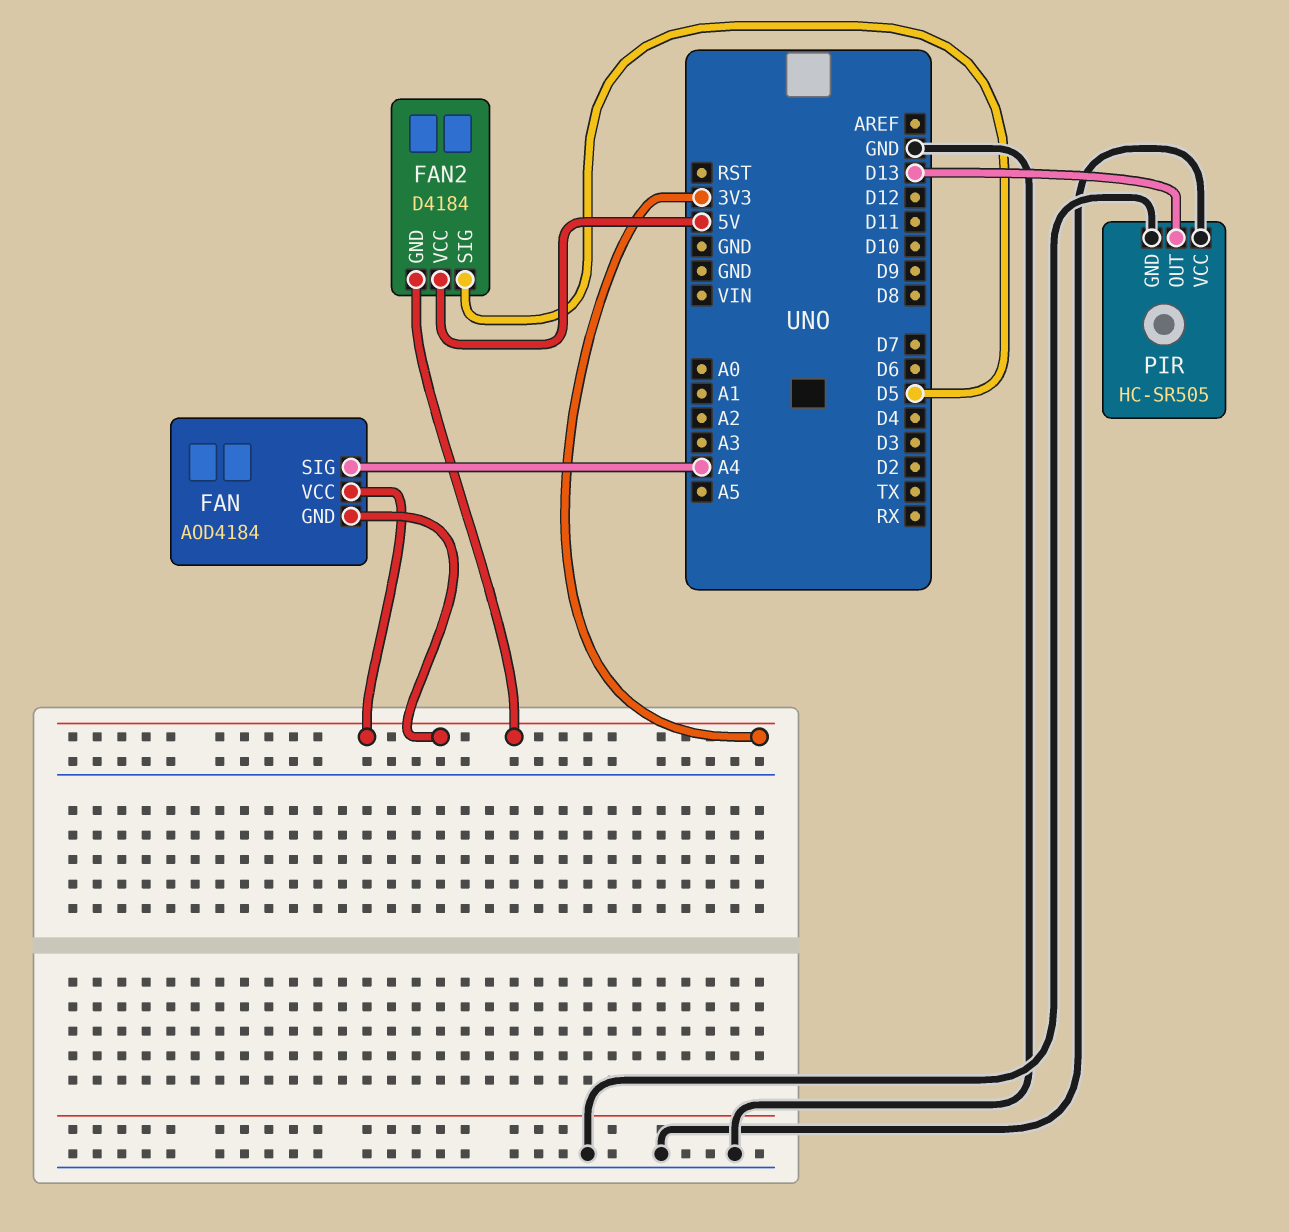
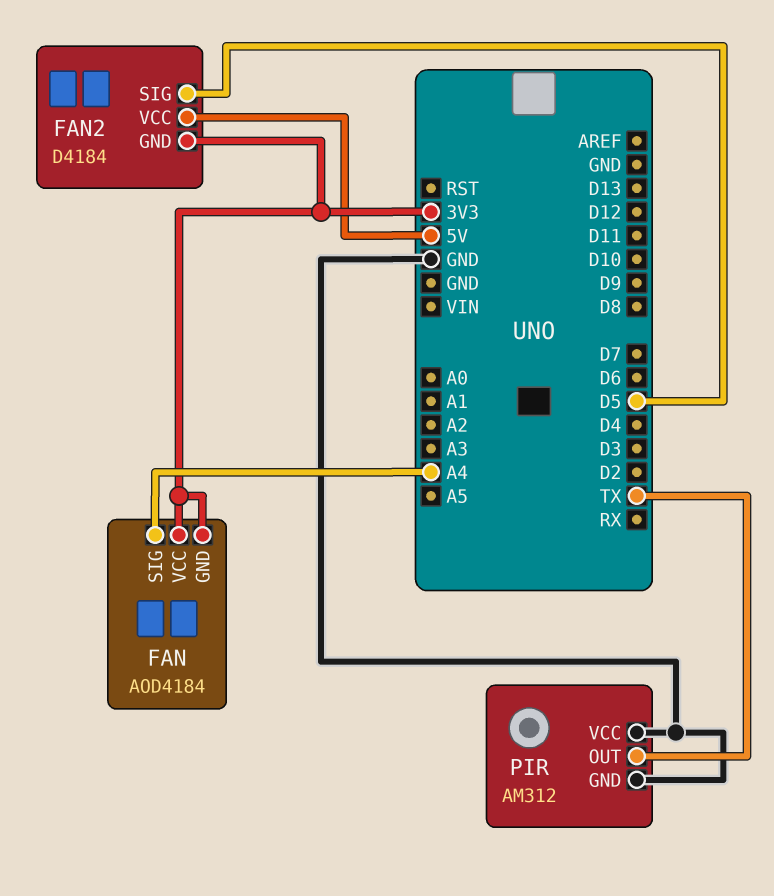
PIR: HC-SR505 -> AM312
PIR pin OUT: D13 -> TX

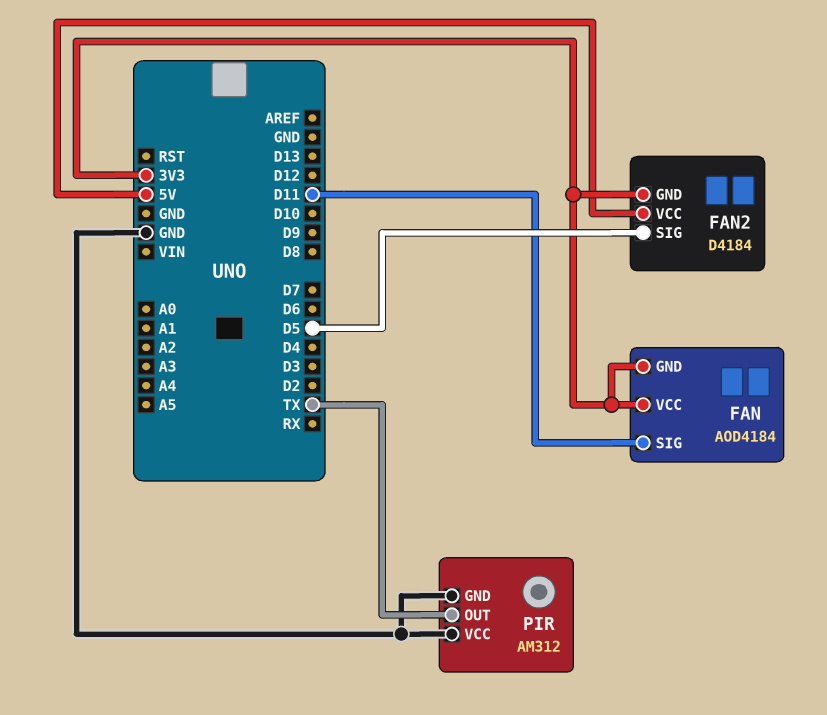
FAN pin SIG: A4 -> D11

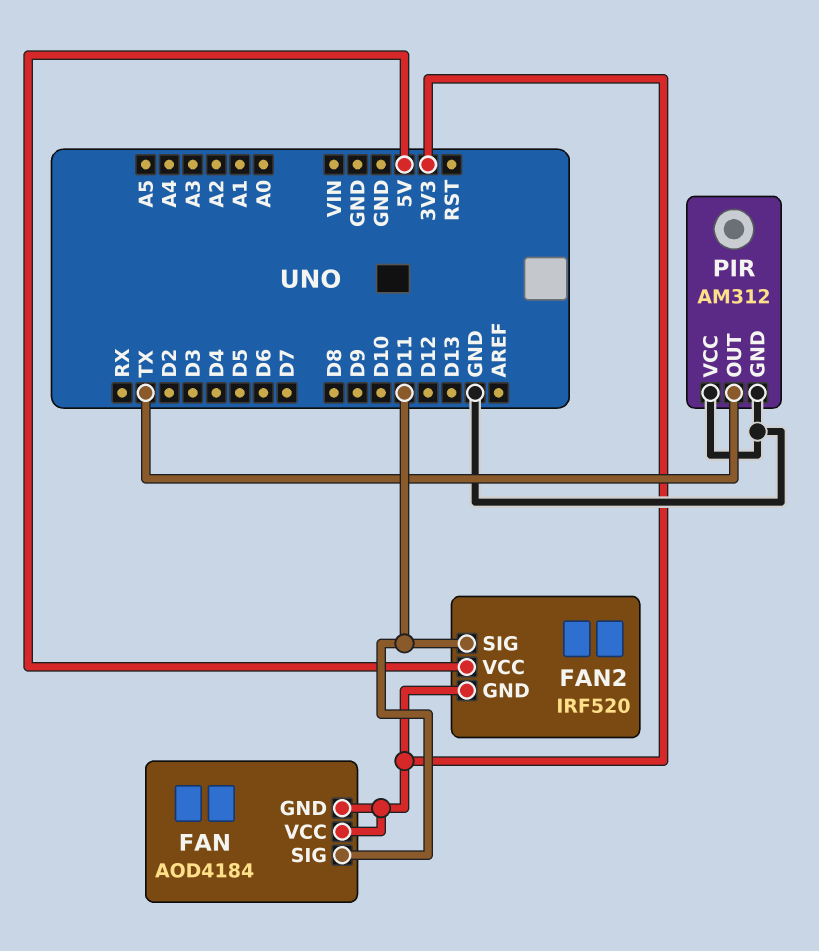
FAN2: D4184 -> IRF520
FAN2 pin SIG: D5 -> D11

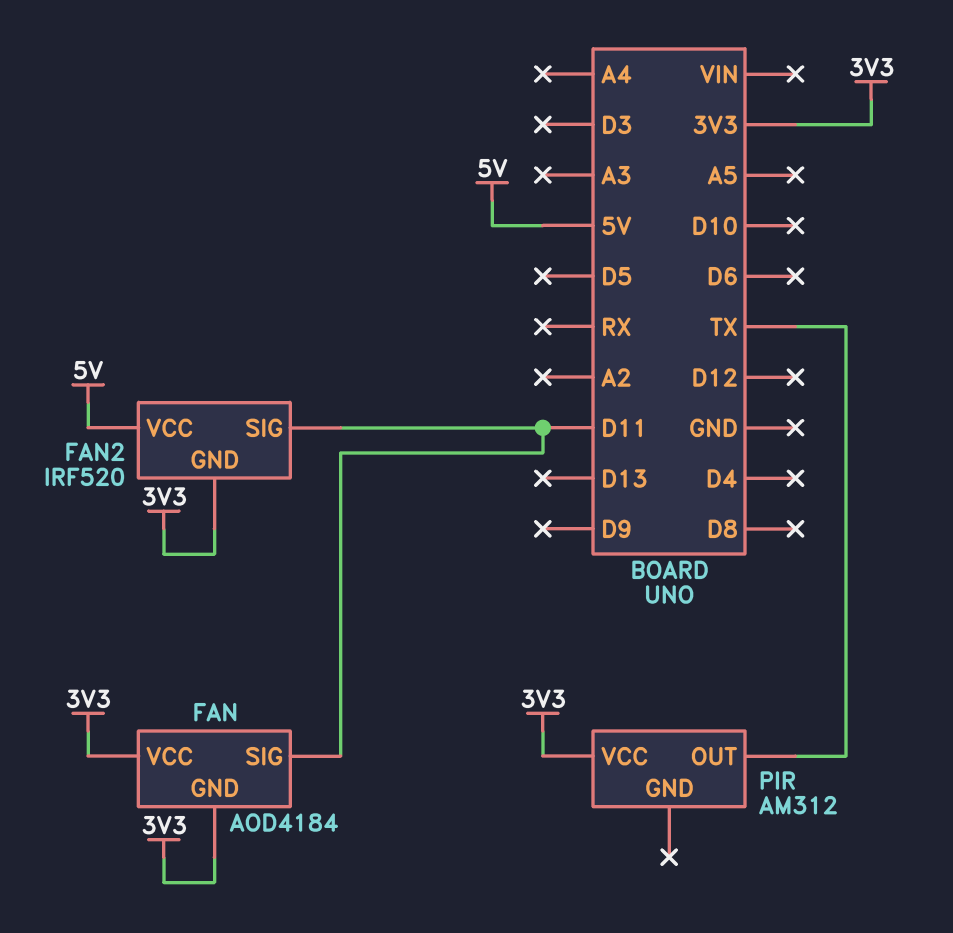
PIR pin GND: GND -> none
PIR pin VCC: GND -> 3V3

